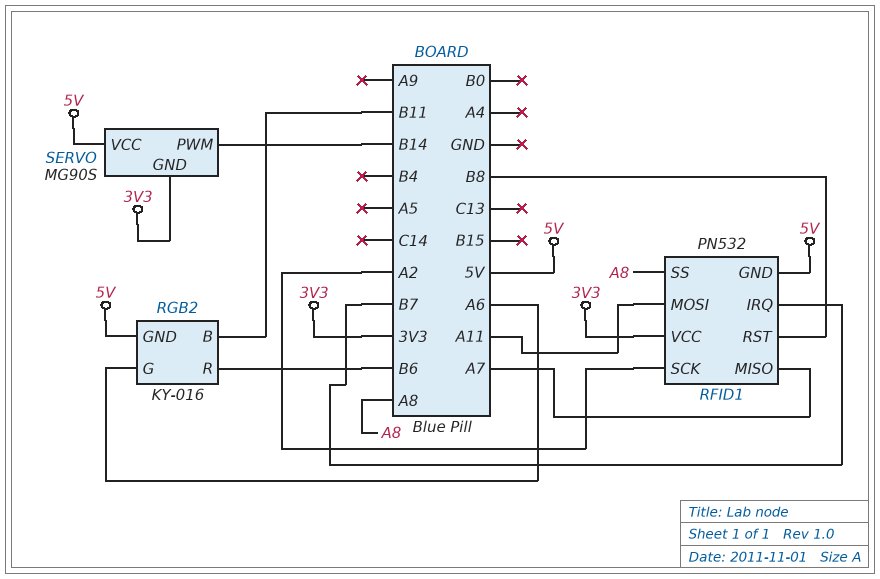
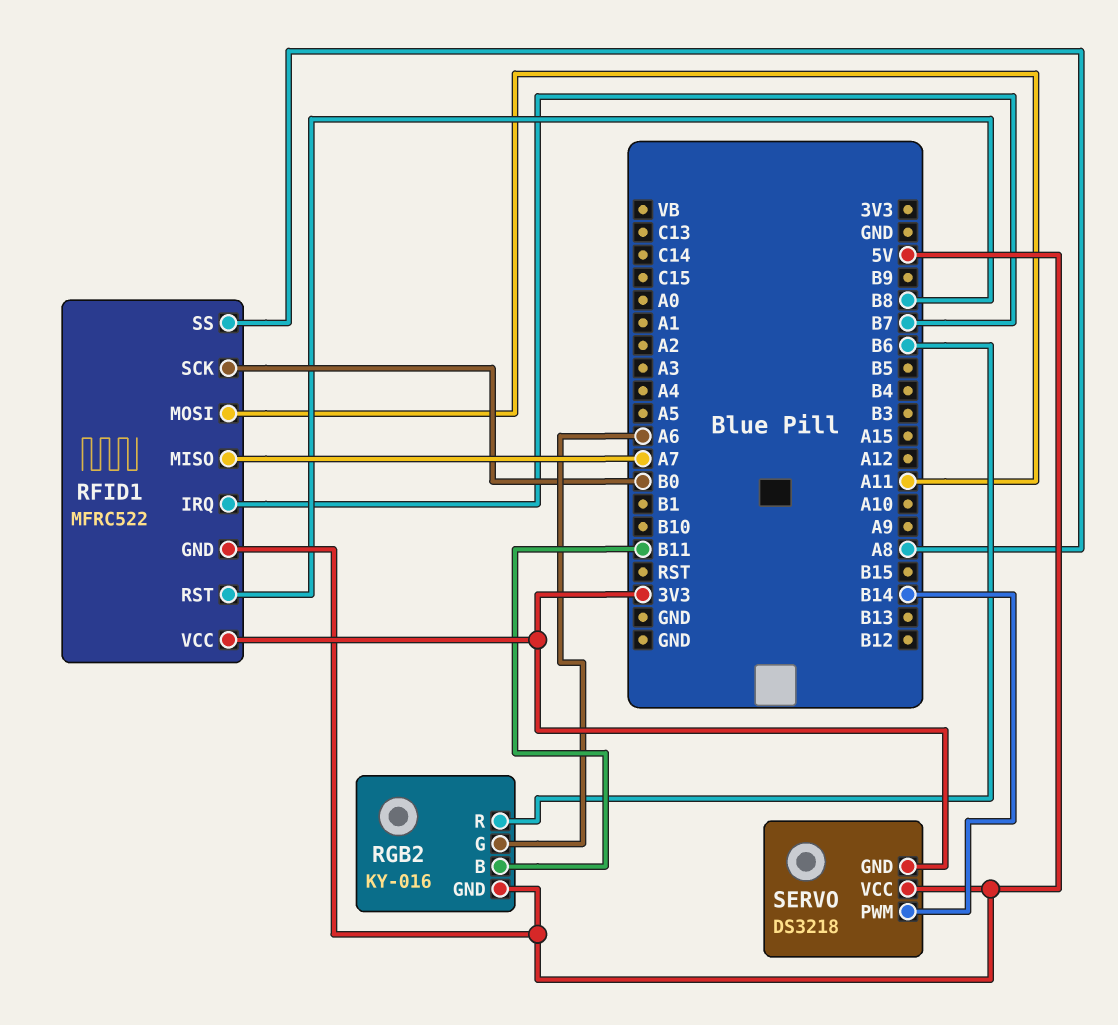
RFID1: PN532 -> MFRC522
RFID1 pin SCK: A2 -> B0
SERVO: MG90S -> DS3218

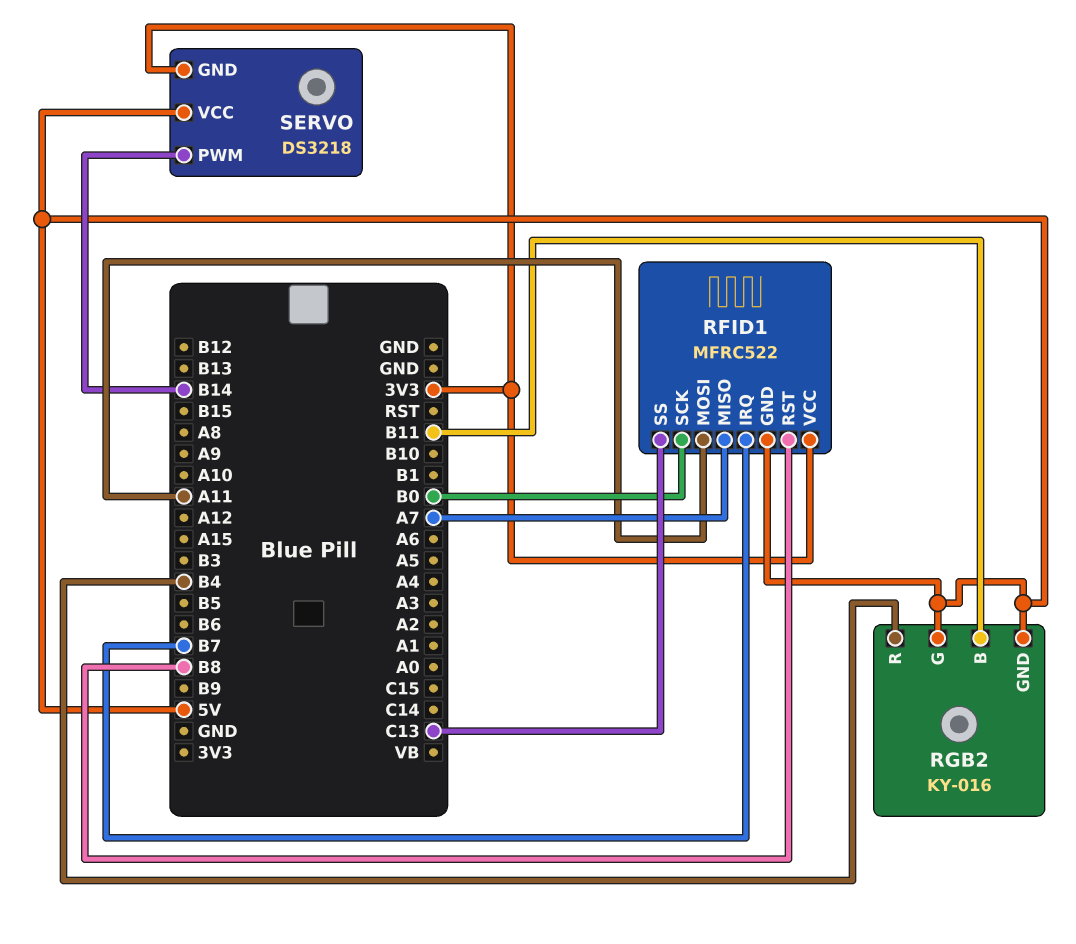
RFID1 pin SS: A8 -> C13
RGB2 pin G: A6 -> 5V
RGB2 pin R: B6 -> B4

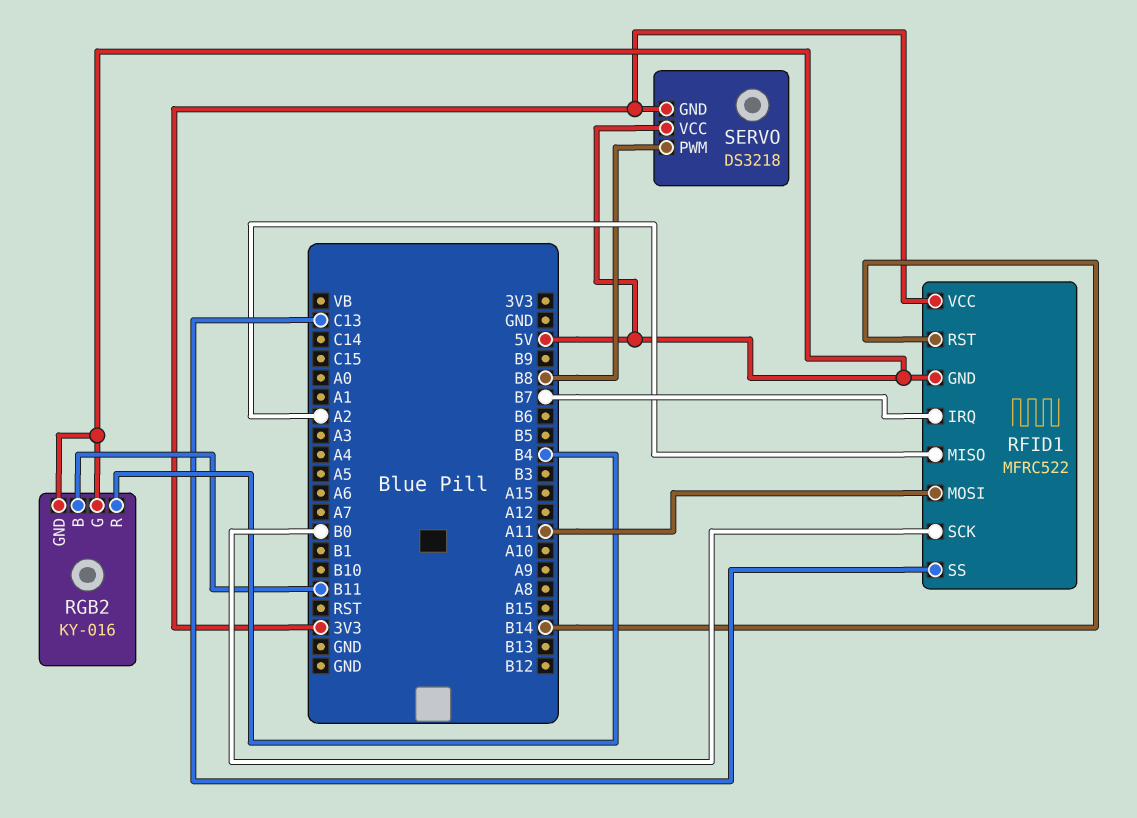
RFID1 pin MISO: A7 -> A2
RFID1 pin RST: B8 -> B14
SERVO pin PWM: B14 -> B8

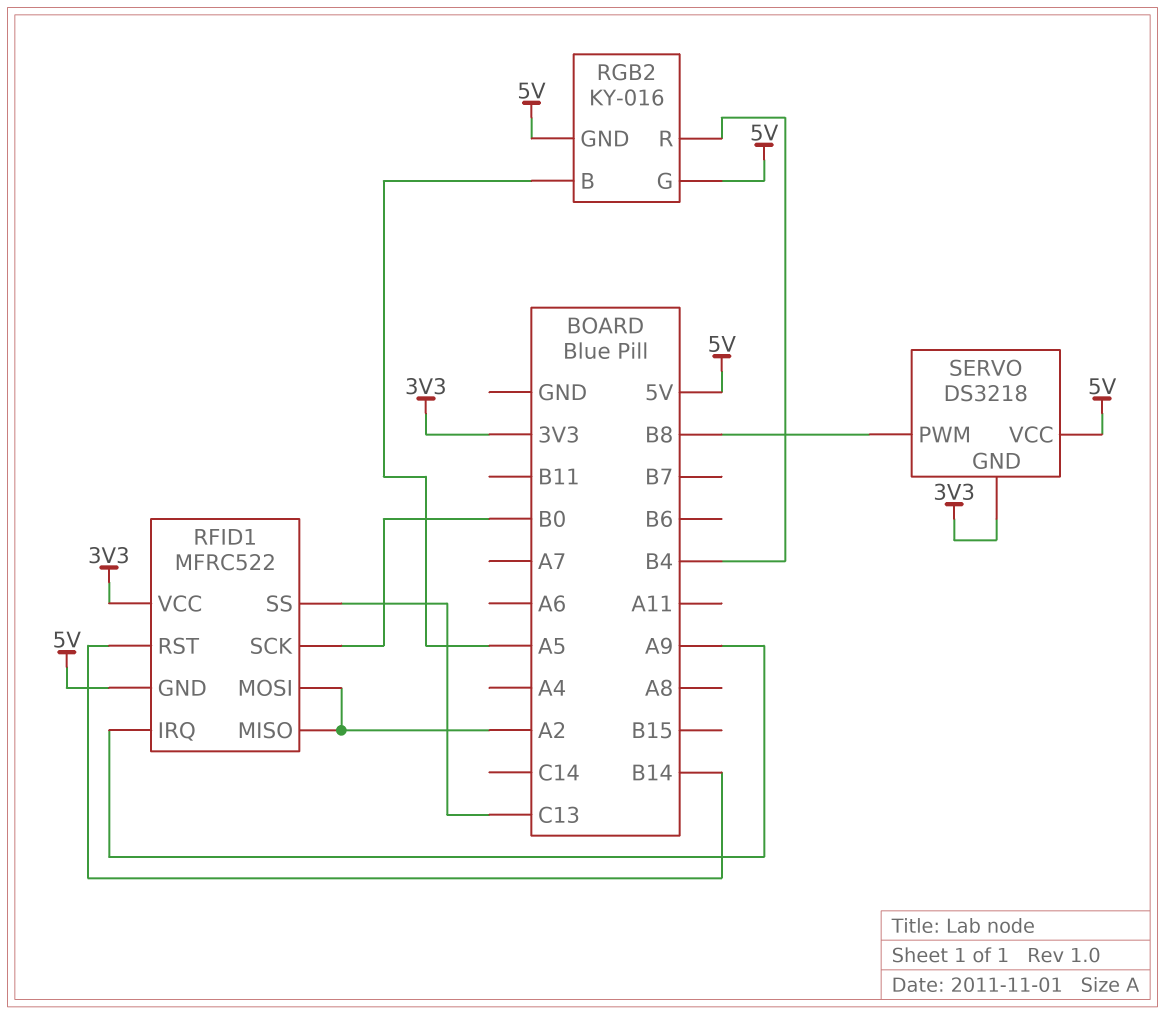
RFID1 pin IRQ: B7 -> A9
RFID1 pin MOSI: A11 -> A2
RGB2 pin B: B11 -> A5

